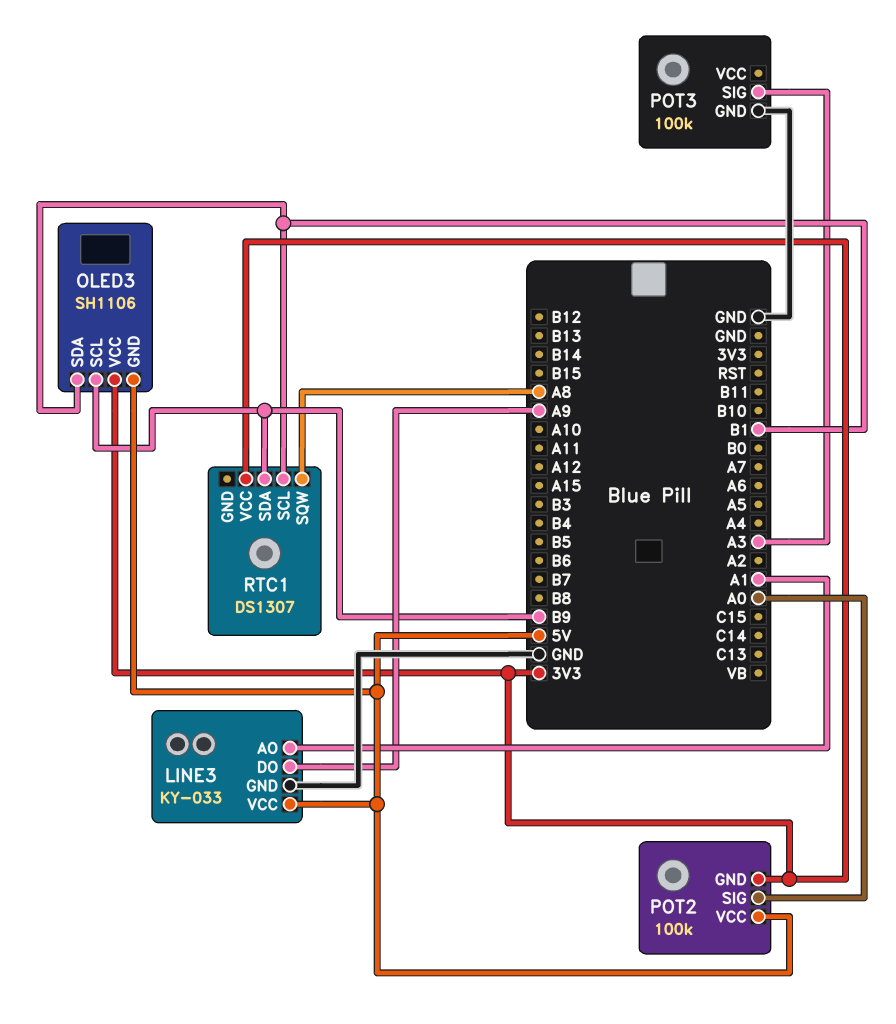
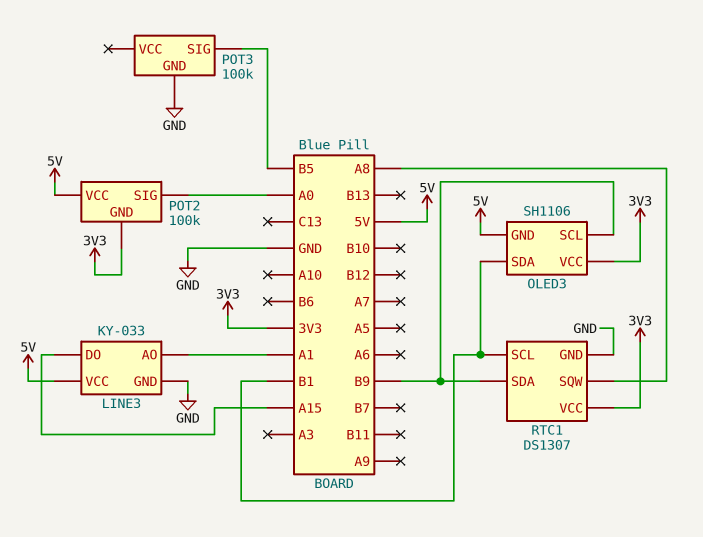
LINE3 pin DO: A9 -> A15
POT3 pin SIG: A3 -> B5
RTC1 pin GND: none -> GND

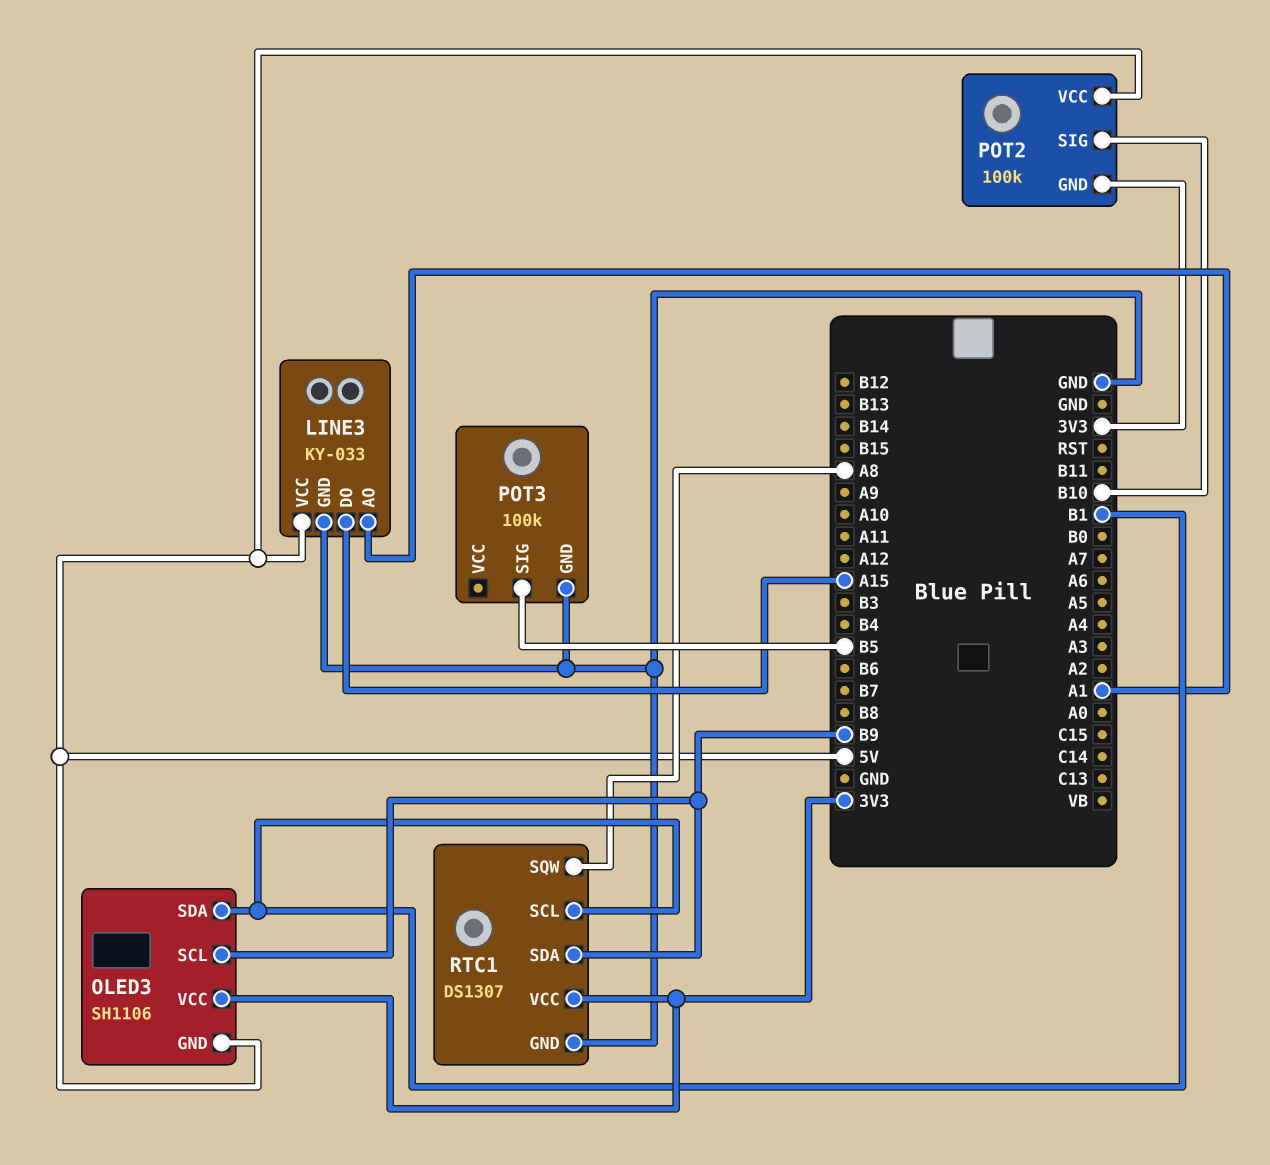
POT2 pin SIG: A0 -> B10

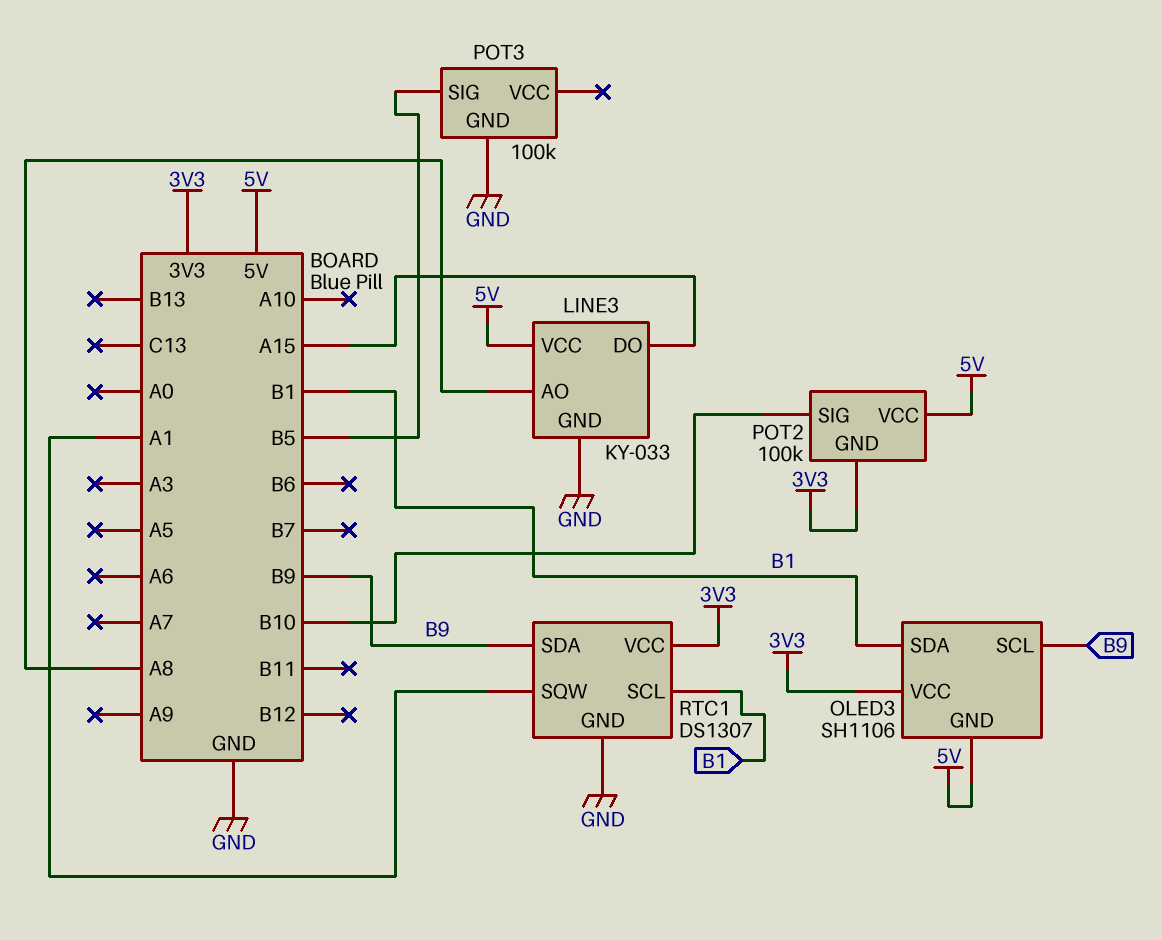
LINE3 pin AO: A1 -> A8
RTC1 pin SQW: A8 -> A1

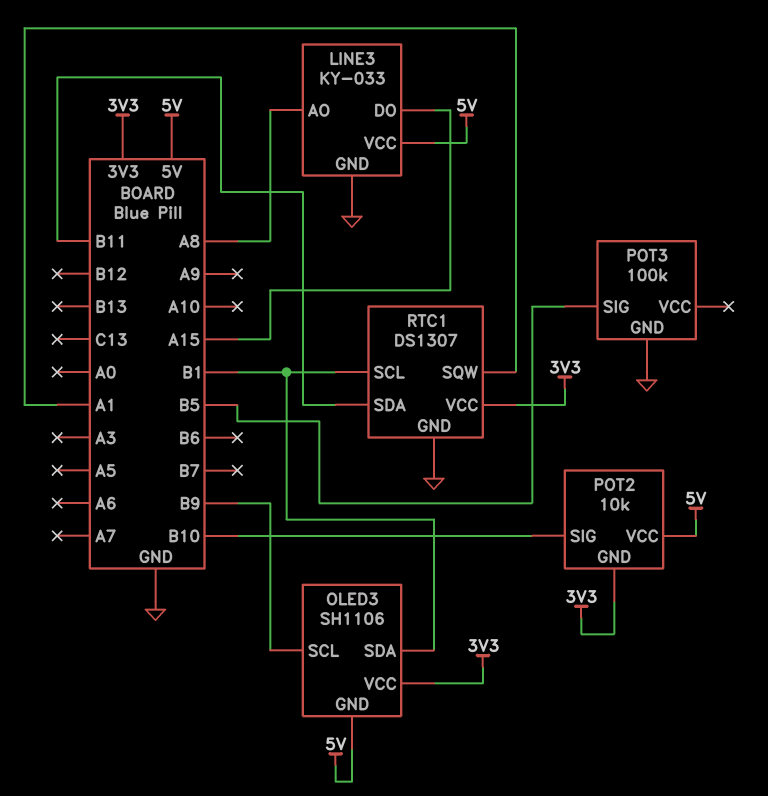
POT2: 100k -> 10k
RTC1 pin SDA: B9 -> B11

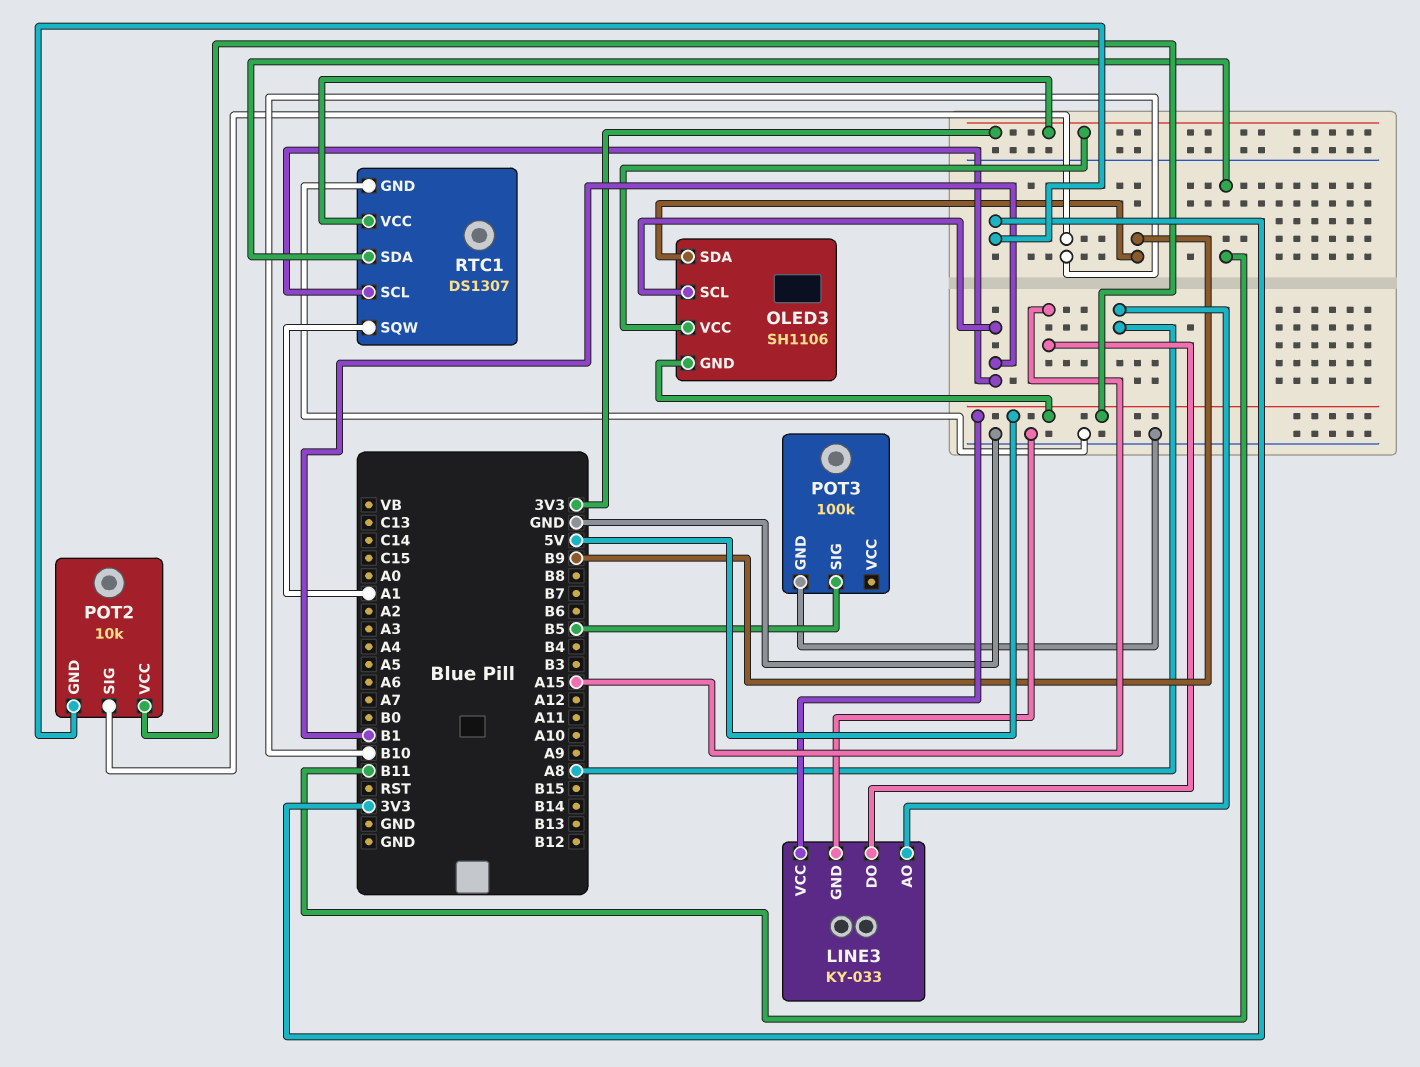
OLED3 pin SCL: B9 -> B1
OLED3 pin SDA: B1 -> B9

